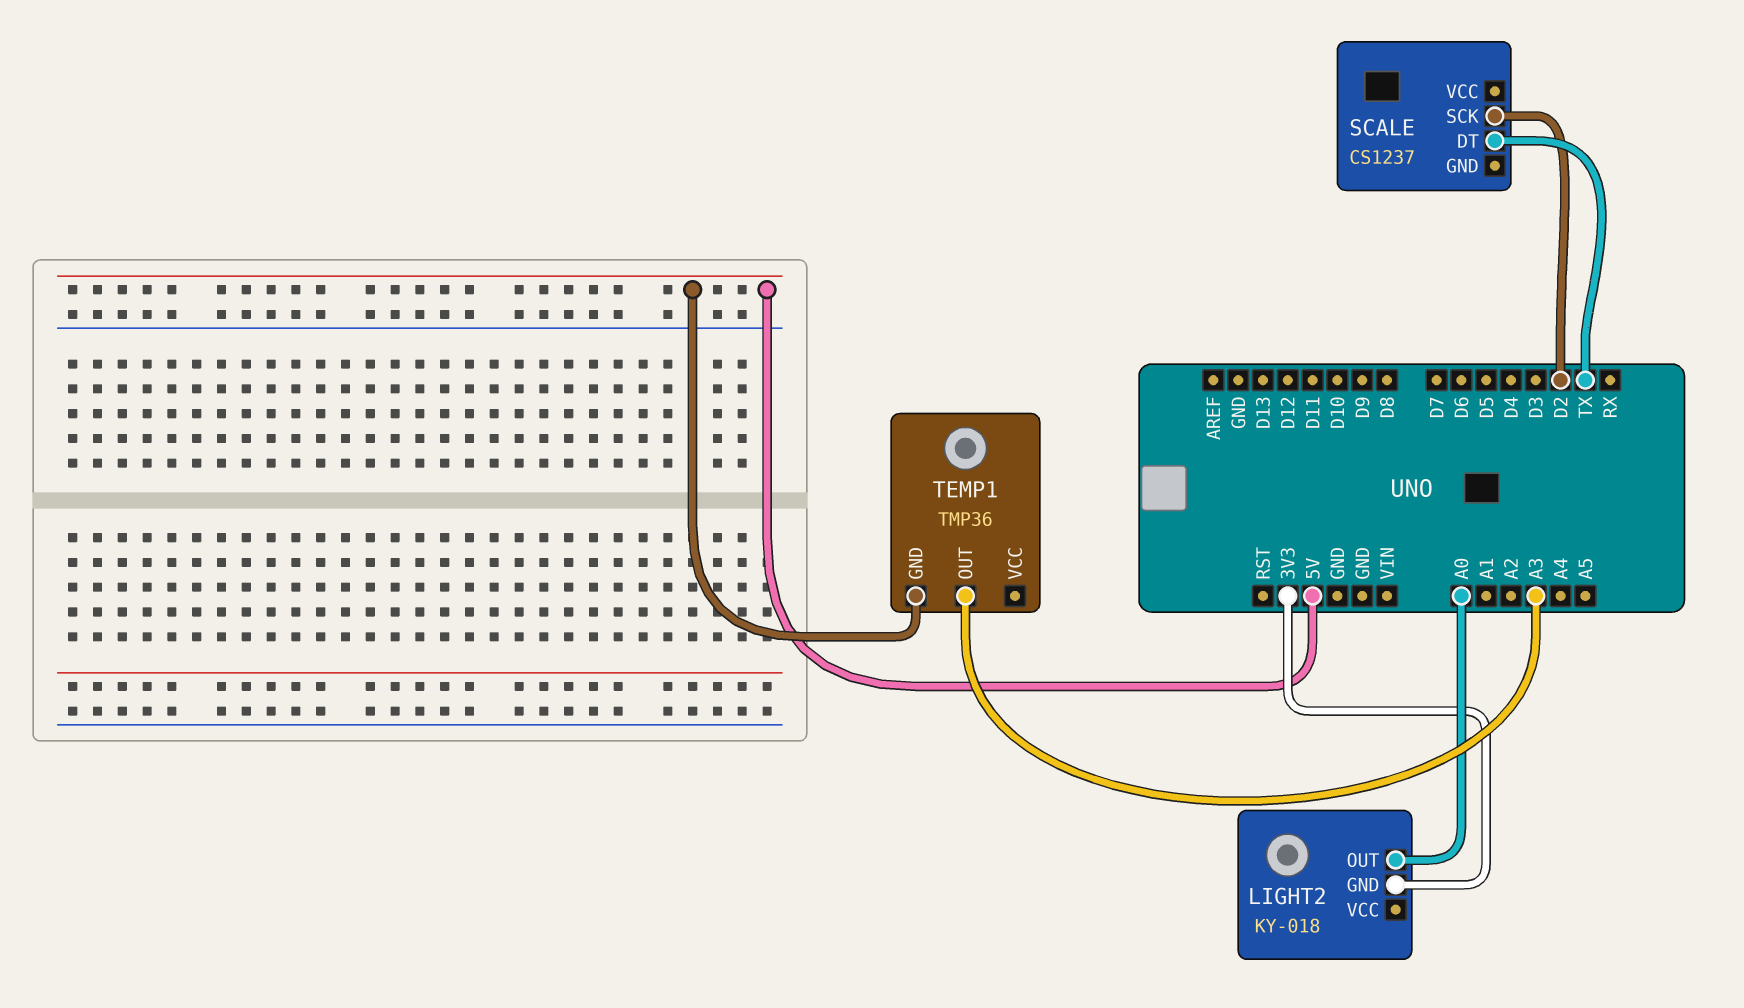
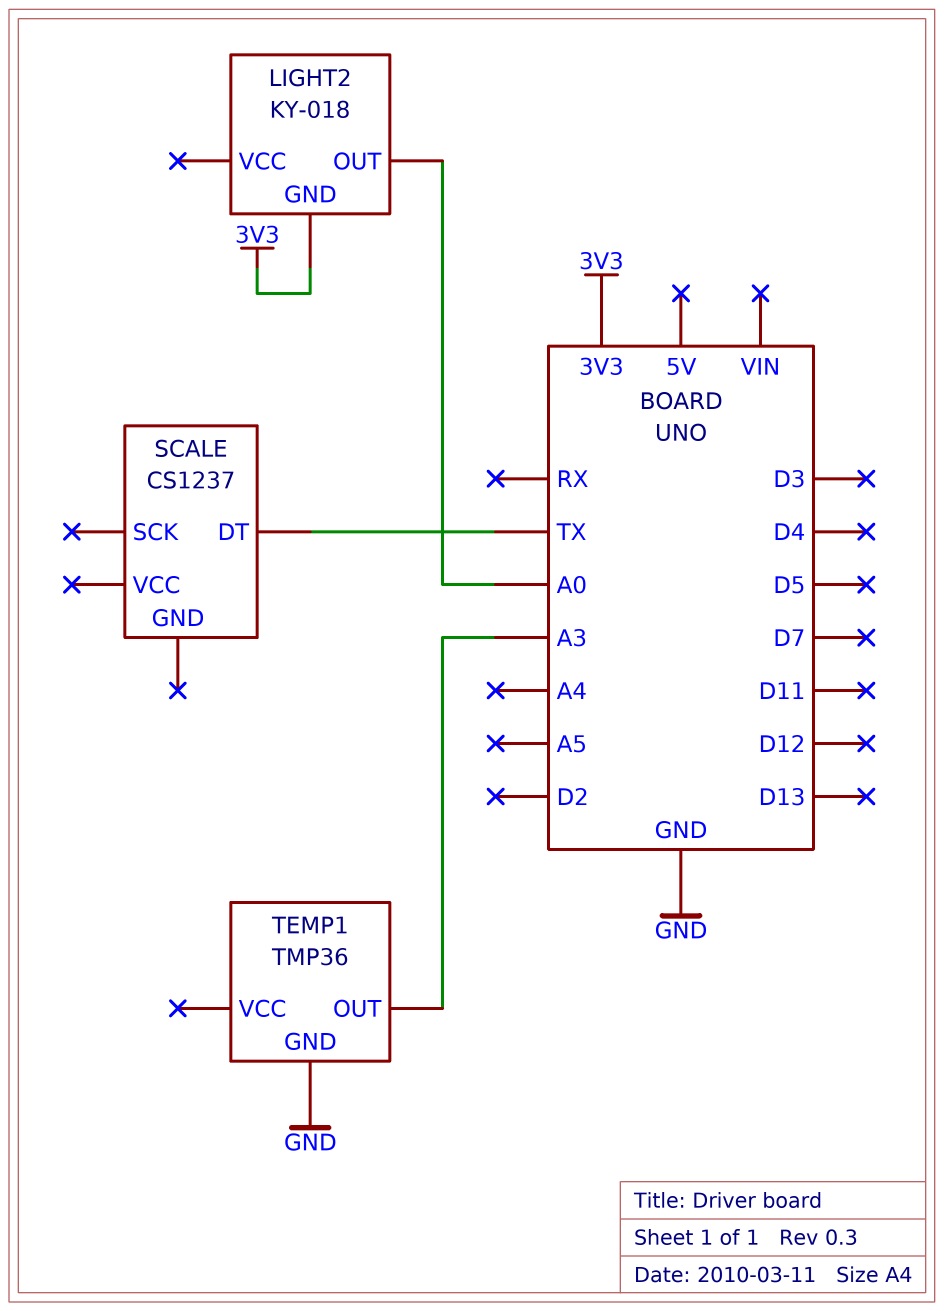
SCALE pin SCK: D2 -> none
TEMP1 pin GND: 5V -> GND

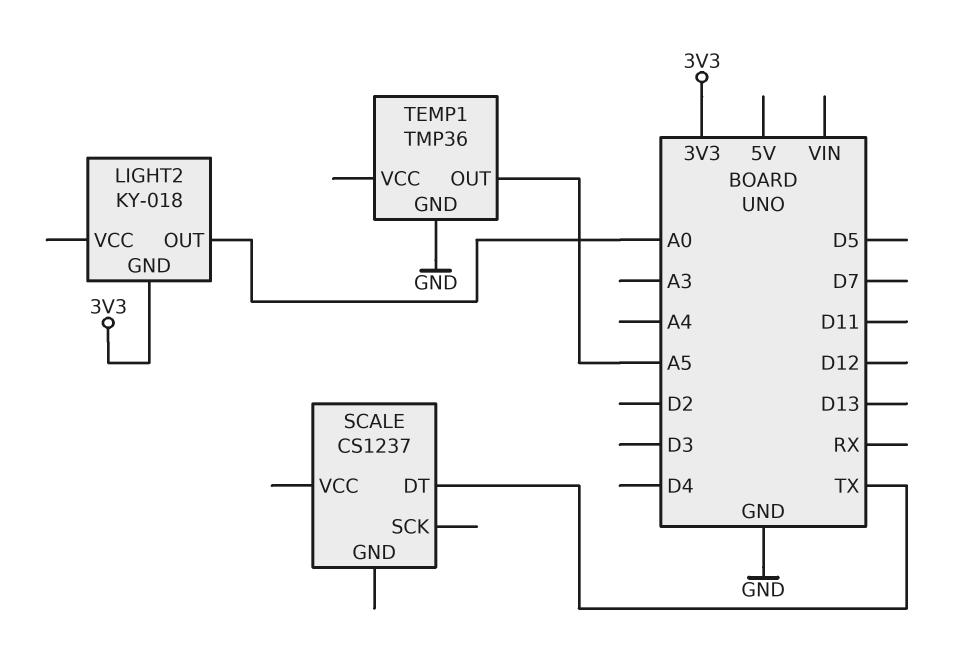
TEMP1 pin OUT: A3 -> A5

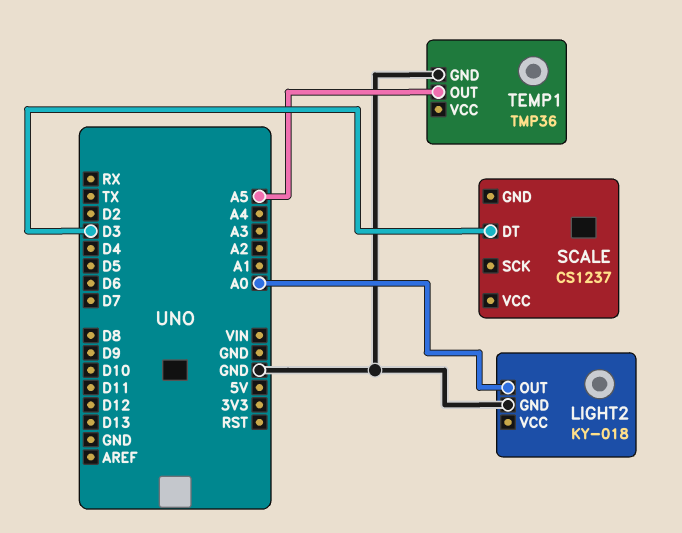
LIGHT2 pin GND: 3V3 -> GND
SCALE pin DT: TX -> D3

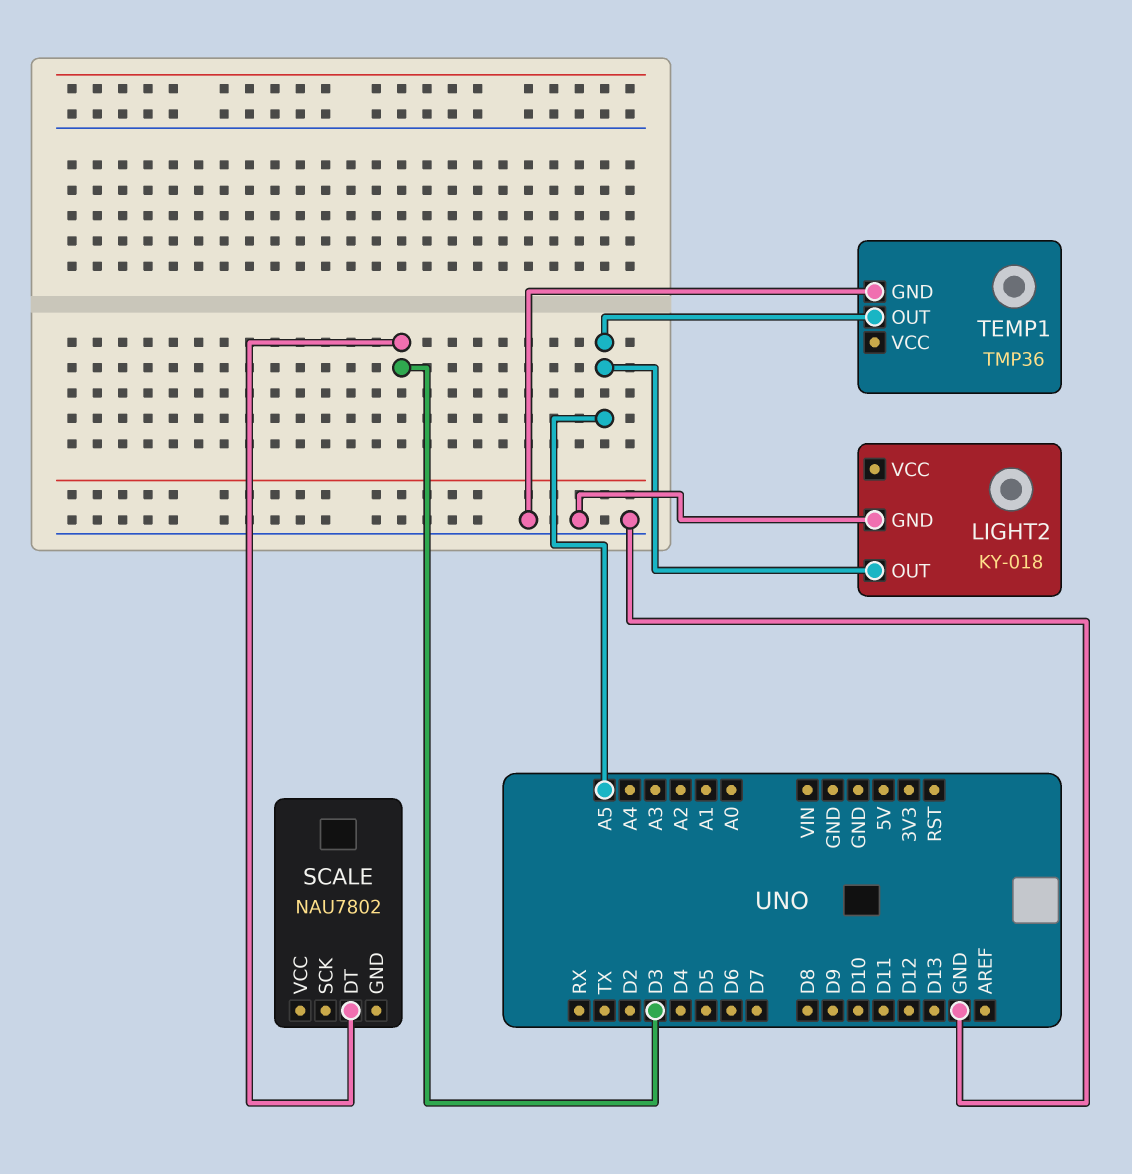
LIGHT2 pin OUT: A0 -> A5
SCALE: CS1237 -> NAU7802

